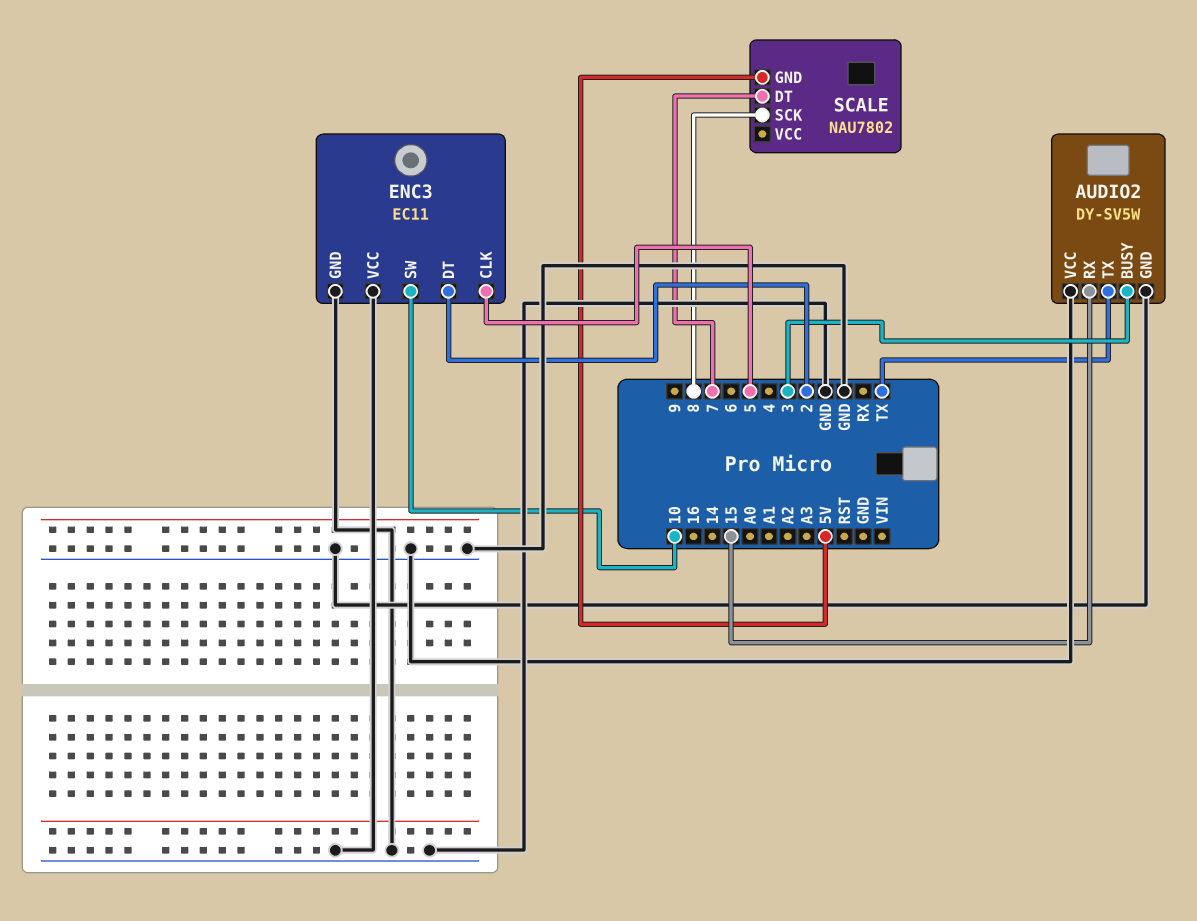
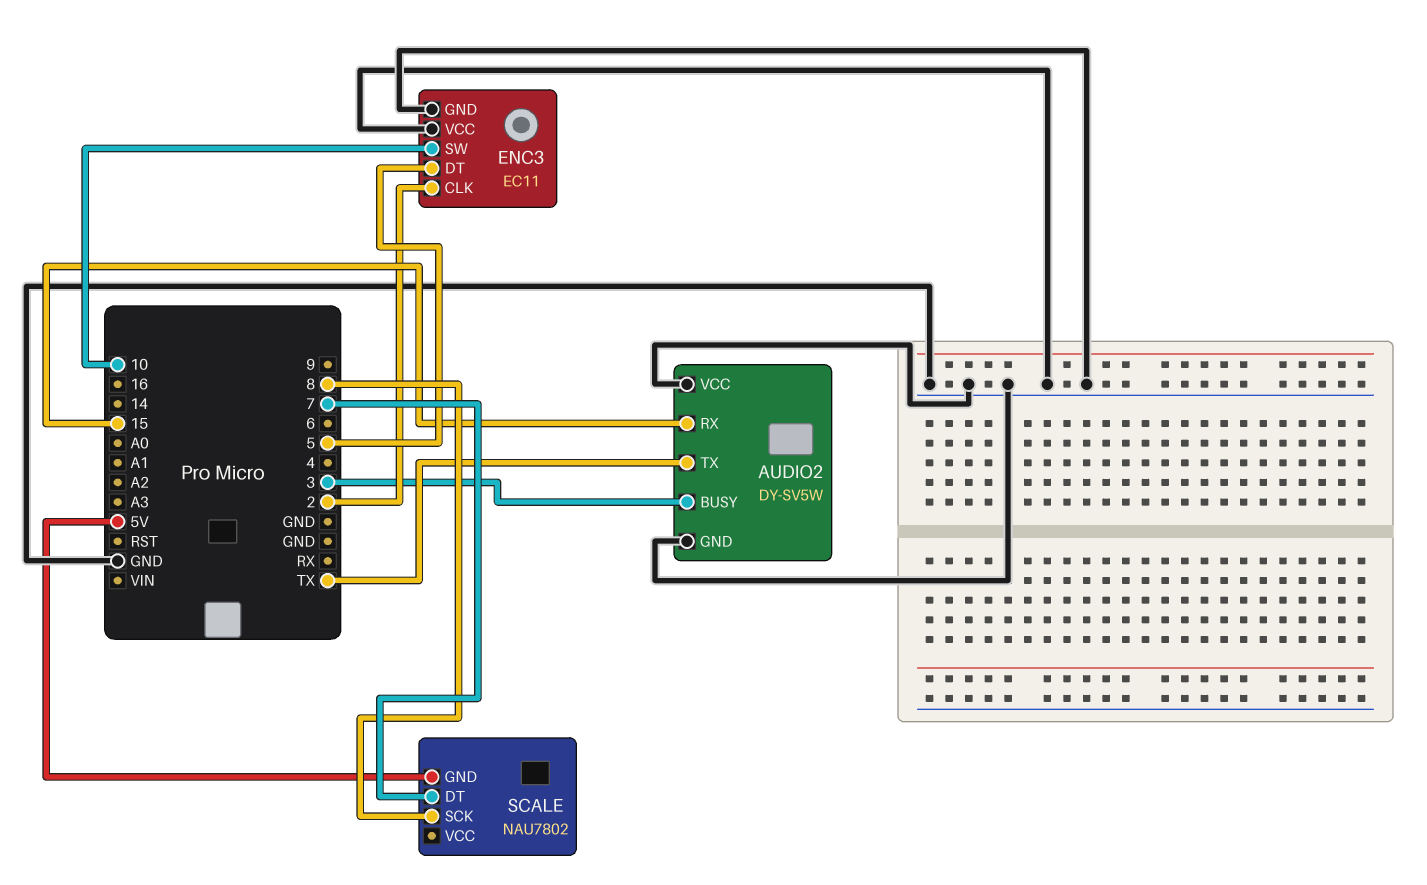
ENC3 pin CLK: 5 -> 2
ENC3 pin DT: 2 -> 5

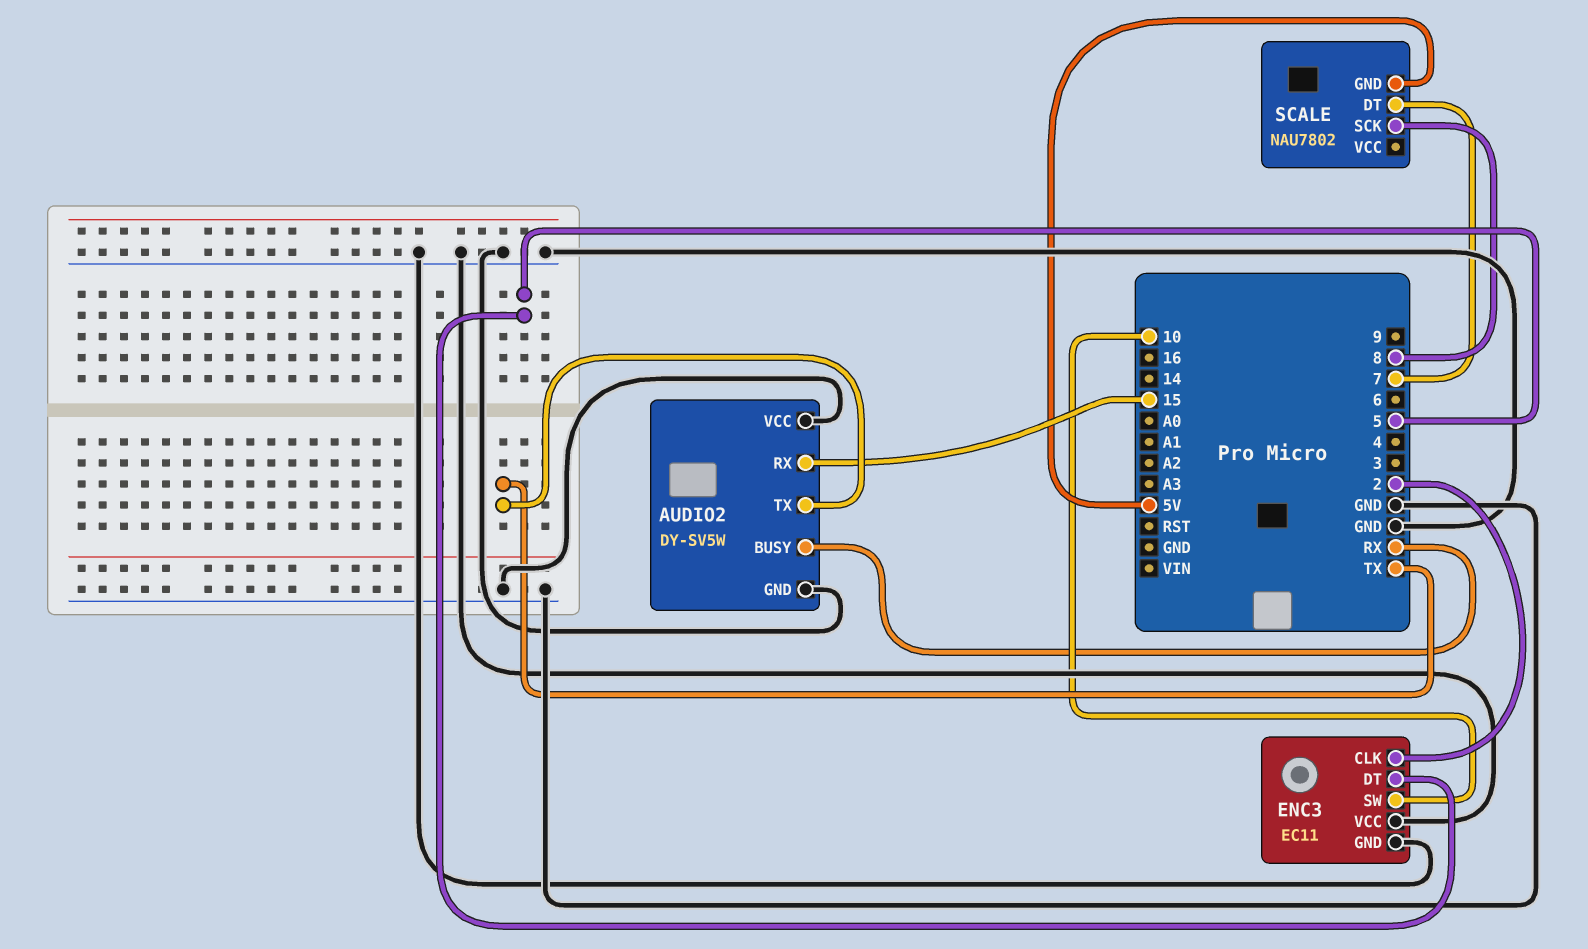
AUDIO2 pin BUSY: 3 -> RX

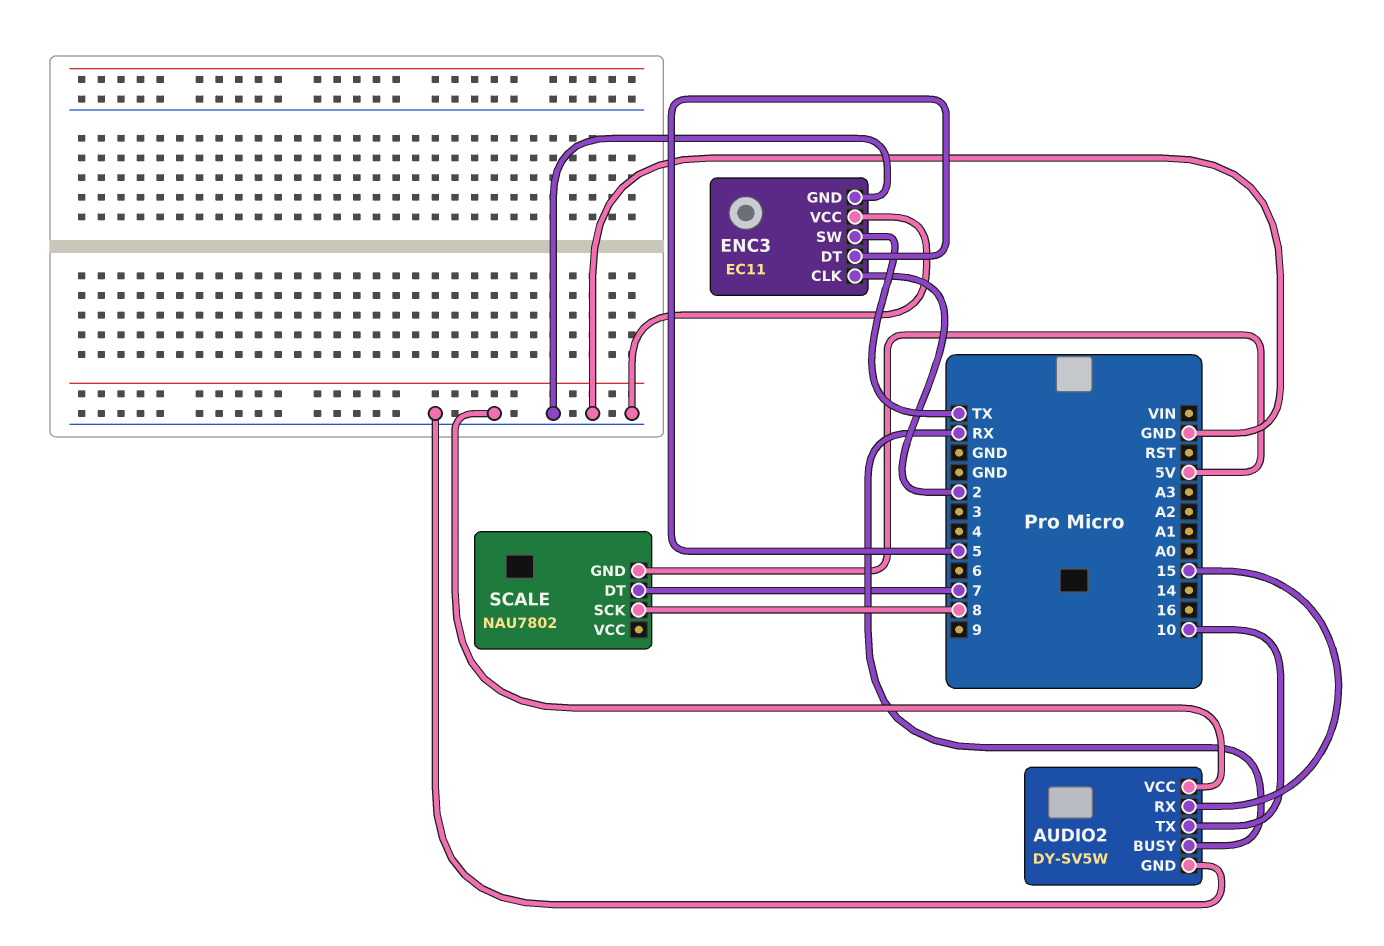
AUDIO2 pin TX: TX -> 10
ENC3 pin SW: 10 -> TX

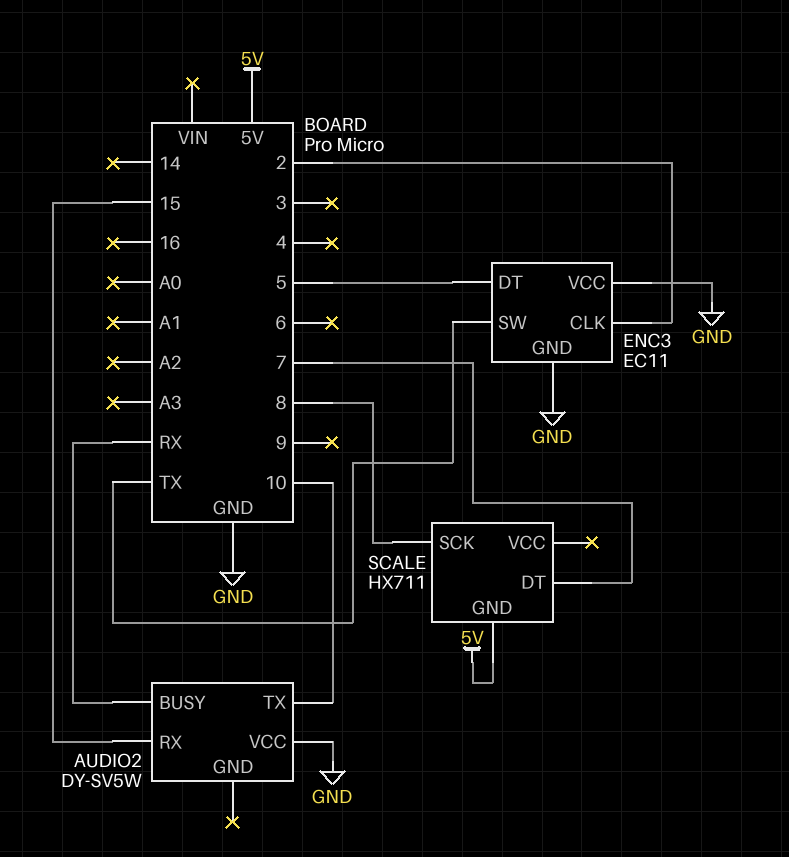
AUDIO2 pin GND: GND -> none
SCALE: NAU7802 -> HX711

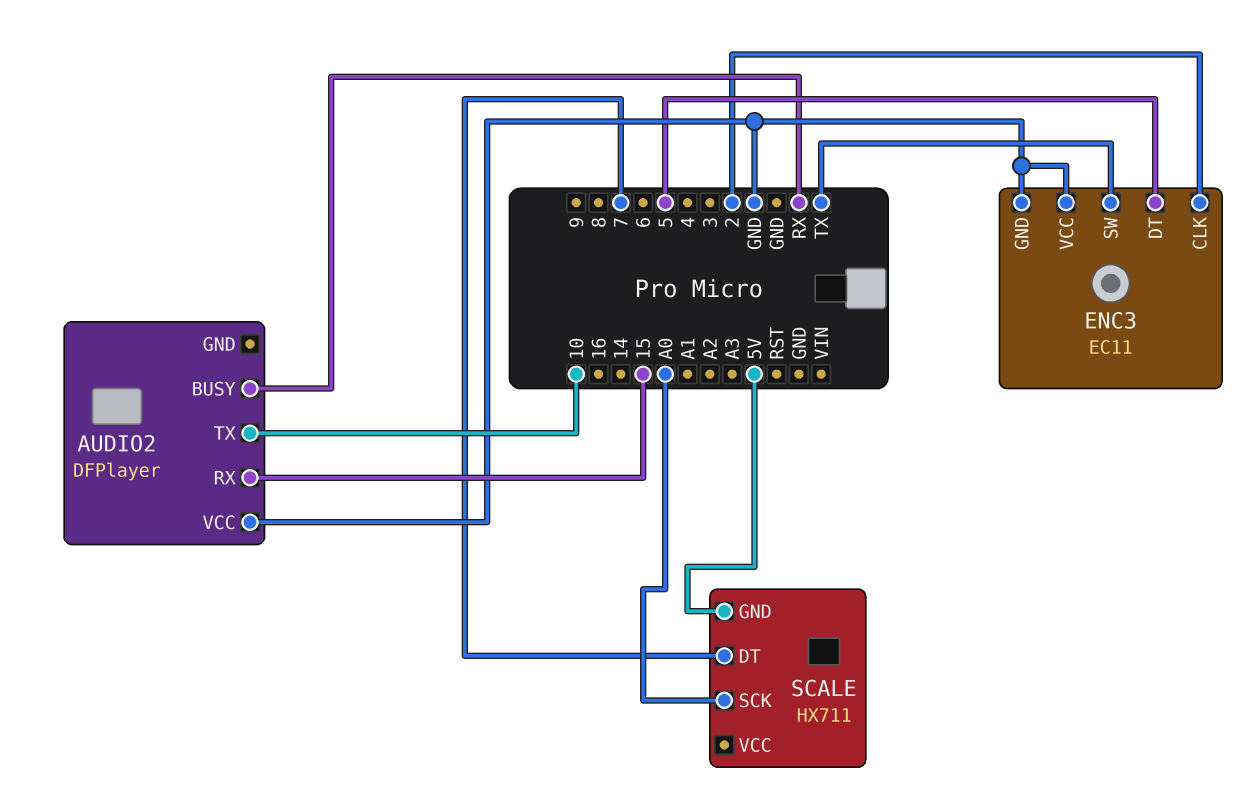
AUDIO2: DY-SV5W -> DFPlayer
SCALE pin SCK: 8 -> A0

